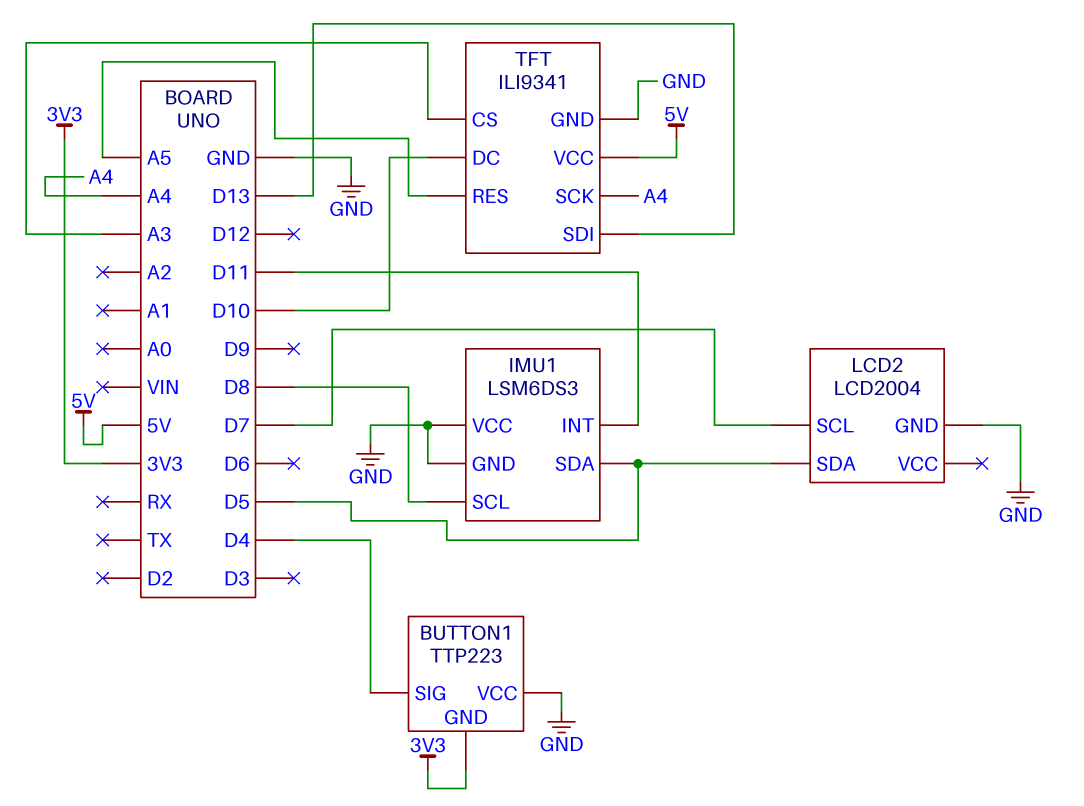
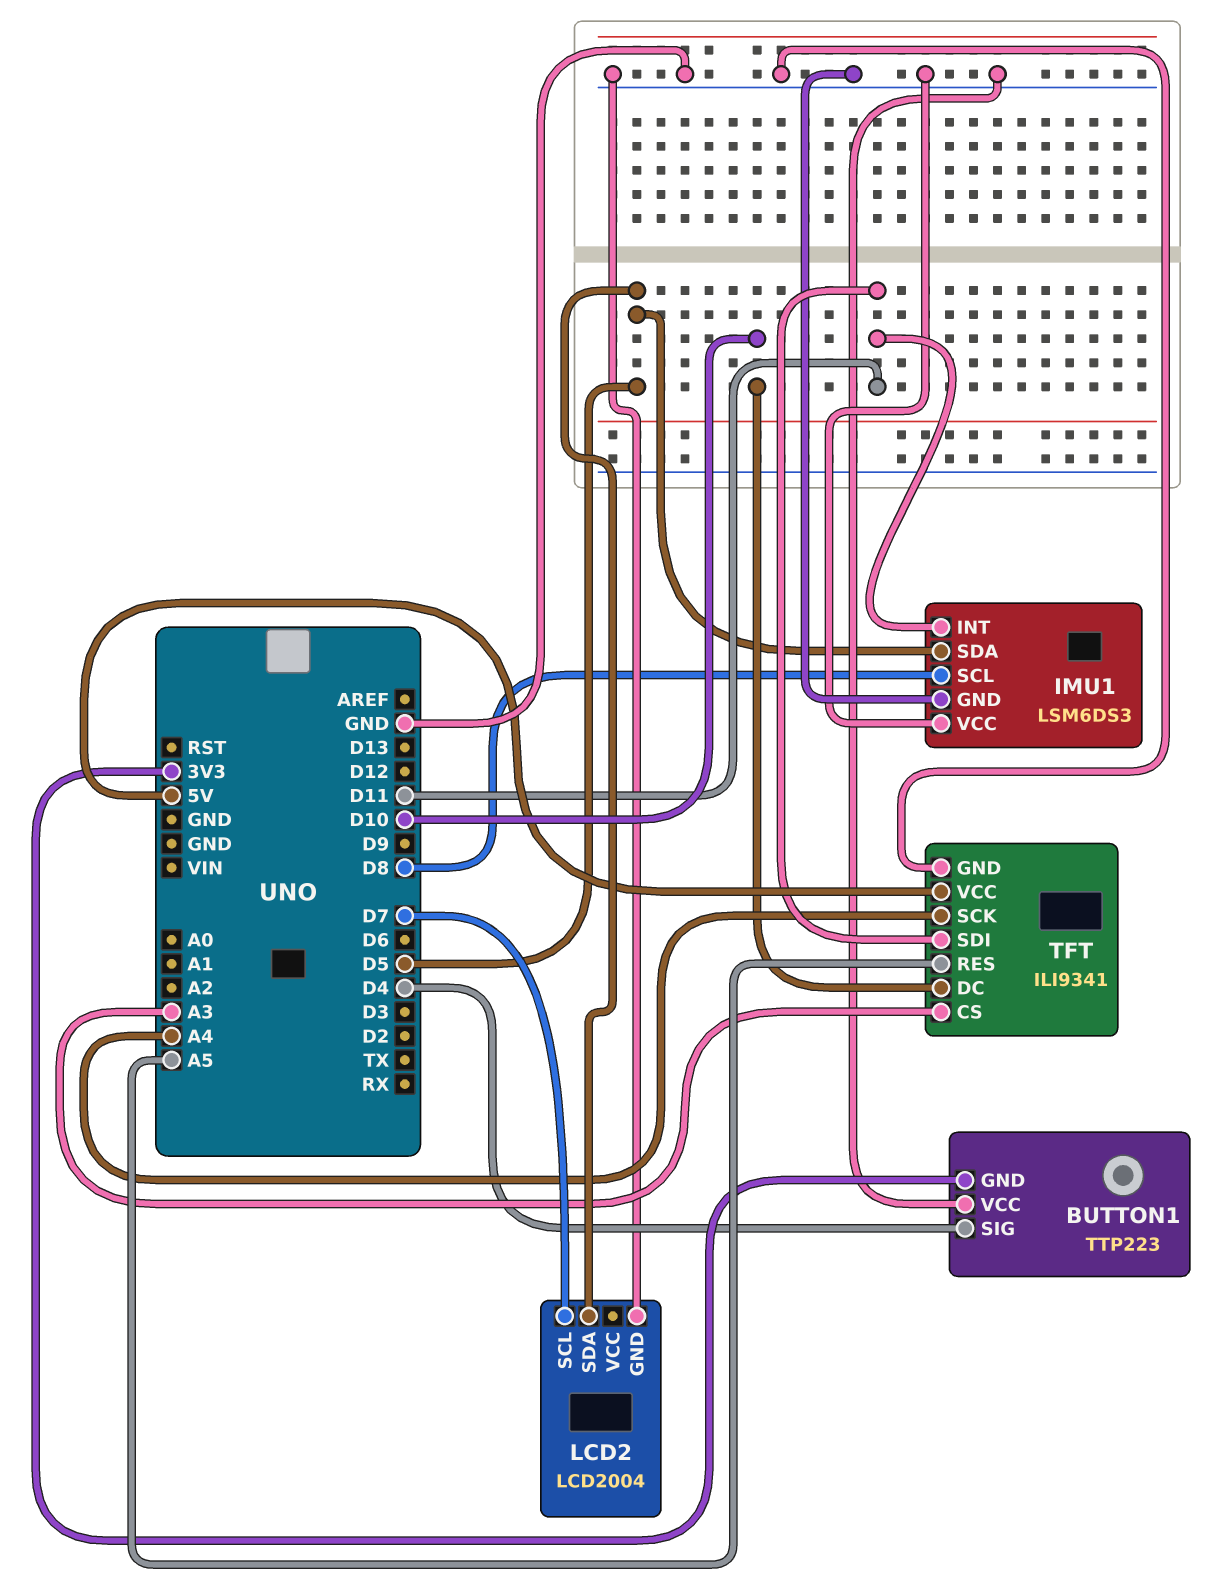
TFT pin SDI: D13 -> D11

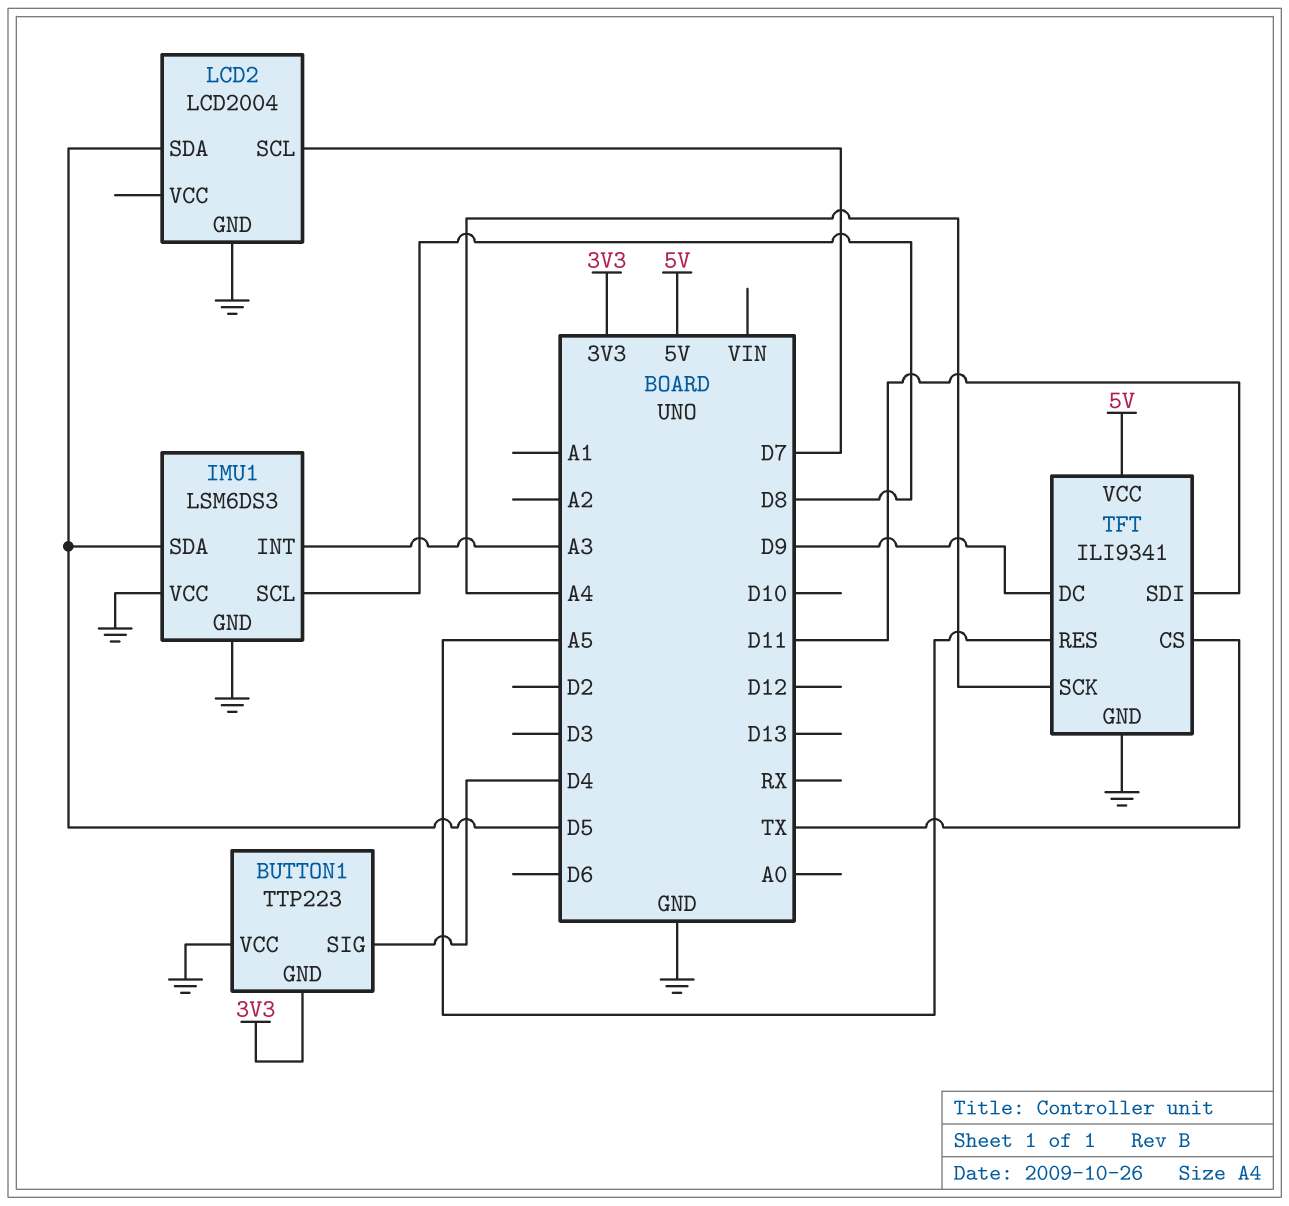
IMU1 pin INT: D11 -> A3
TFT pin CS: A3 -> TX
TFT pin DC: D10 -> D9

